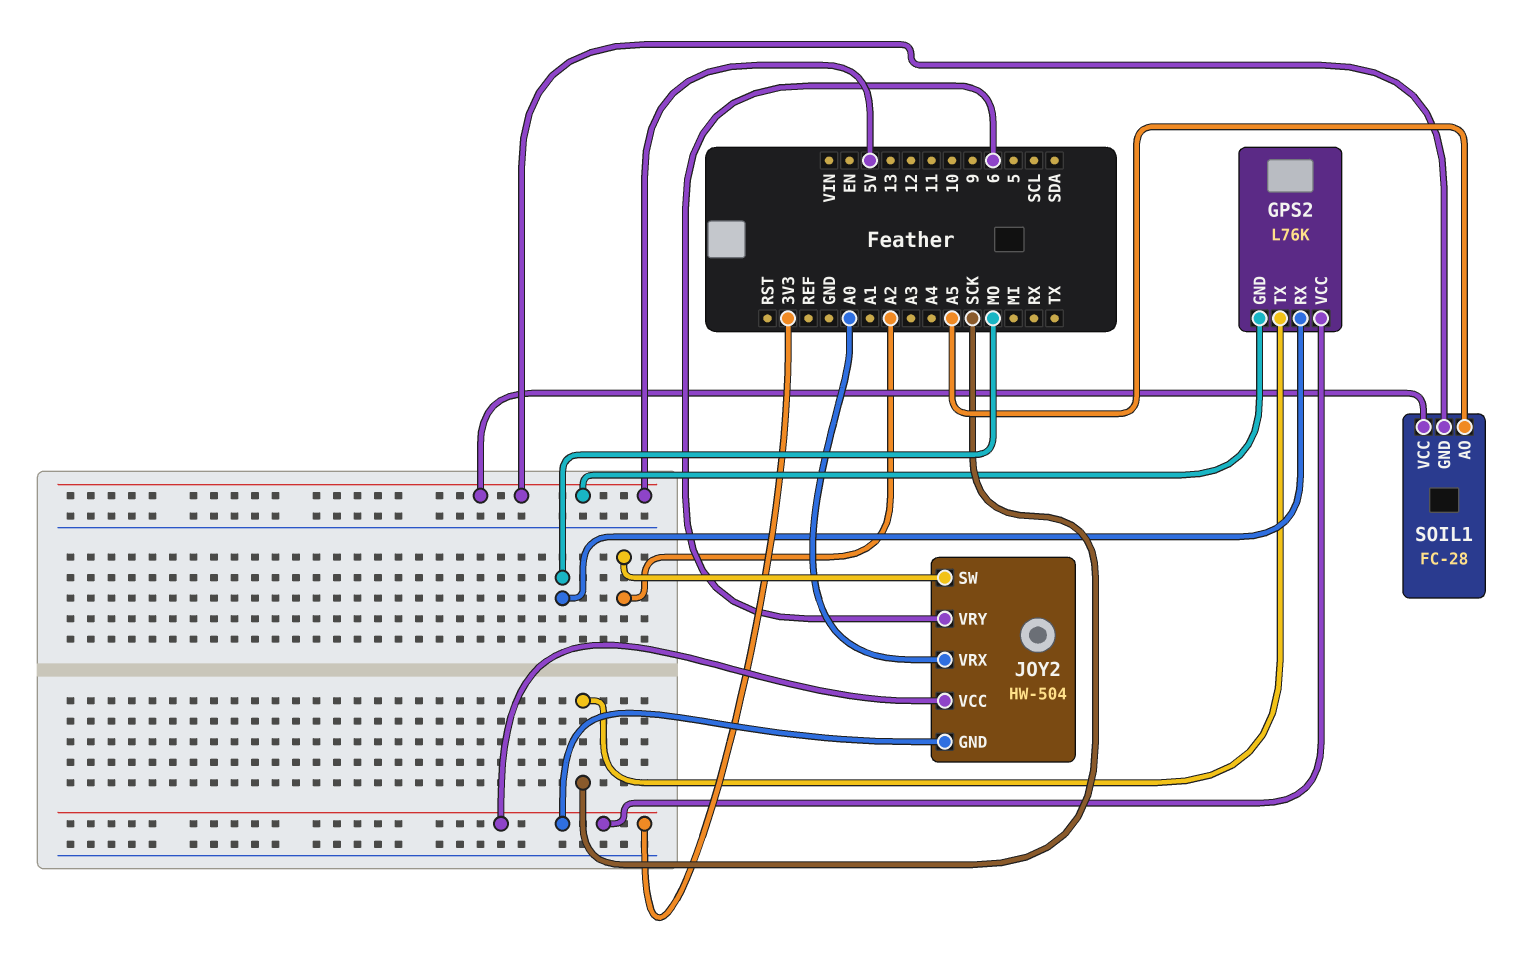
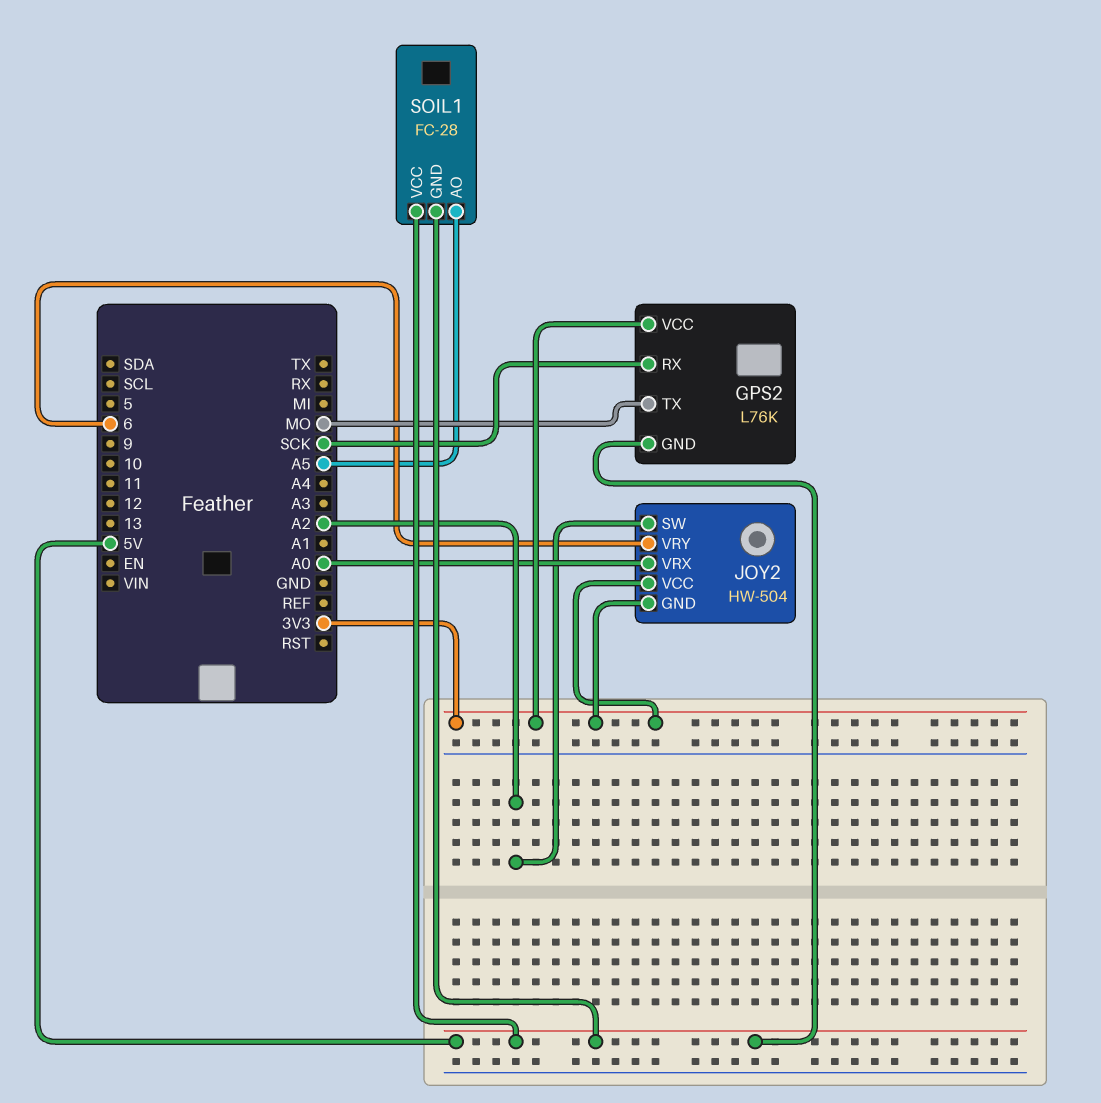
GPS2 pin RX: MO -> SCK
GPS2 pin TX: SCK -> MO

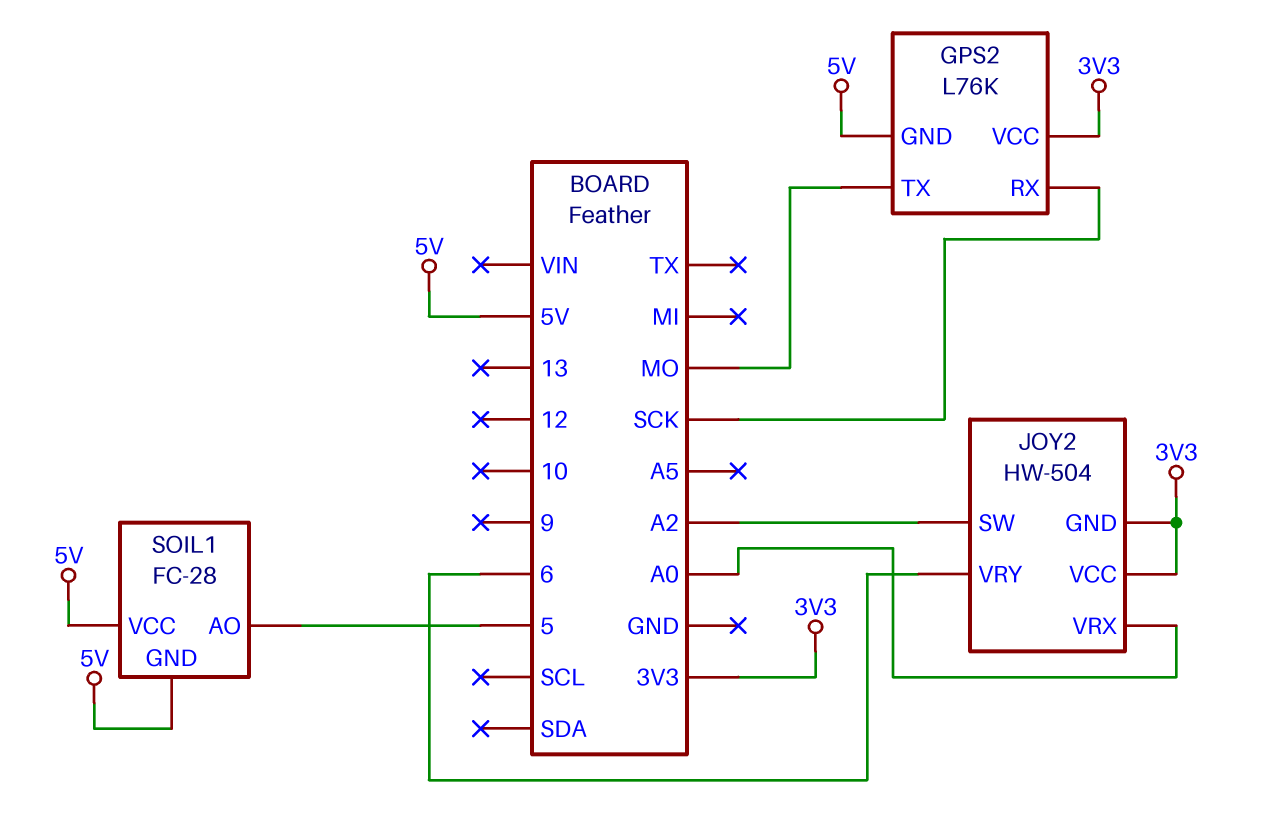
SOIL1 pin AO: A5 -> 5

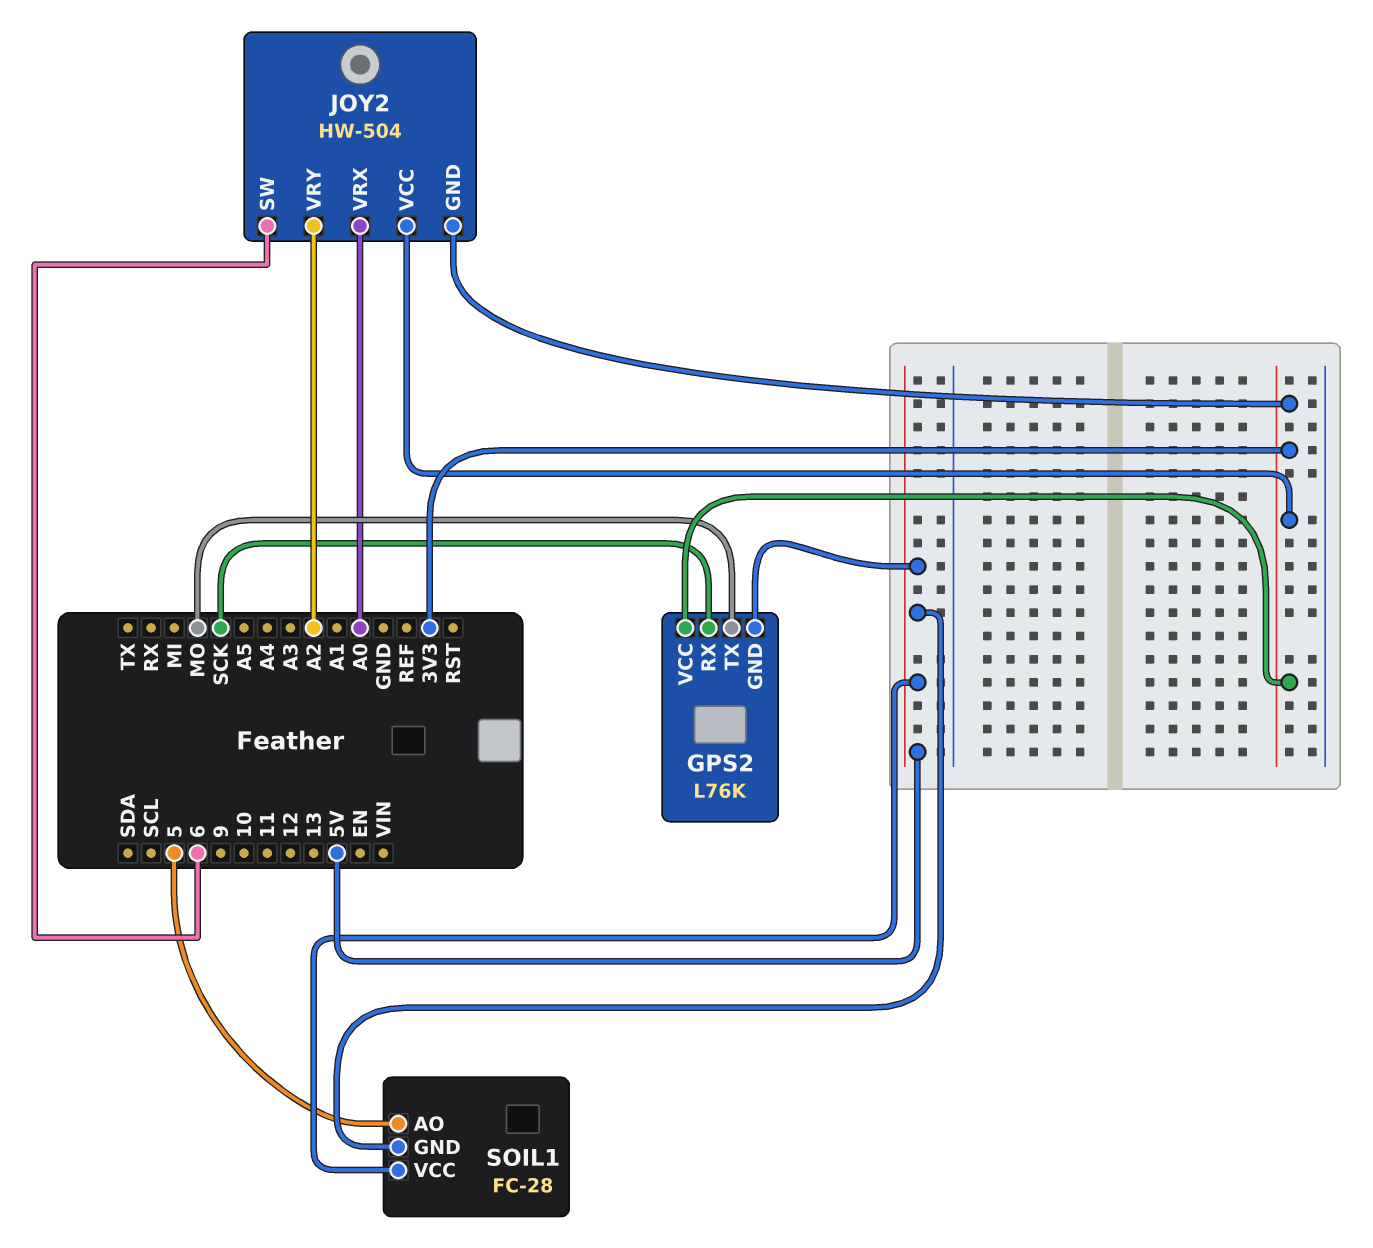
JOY2 pin SW: A2 -> 6
JOY2 pin VRY: 6 -> A2

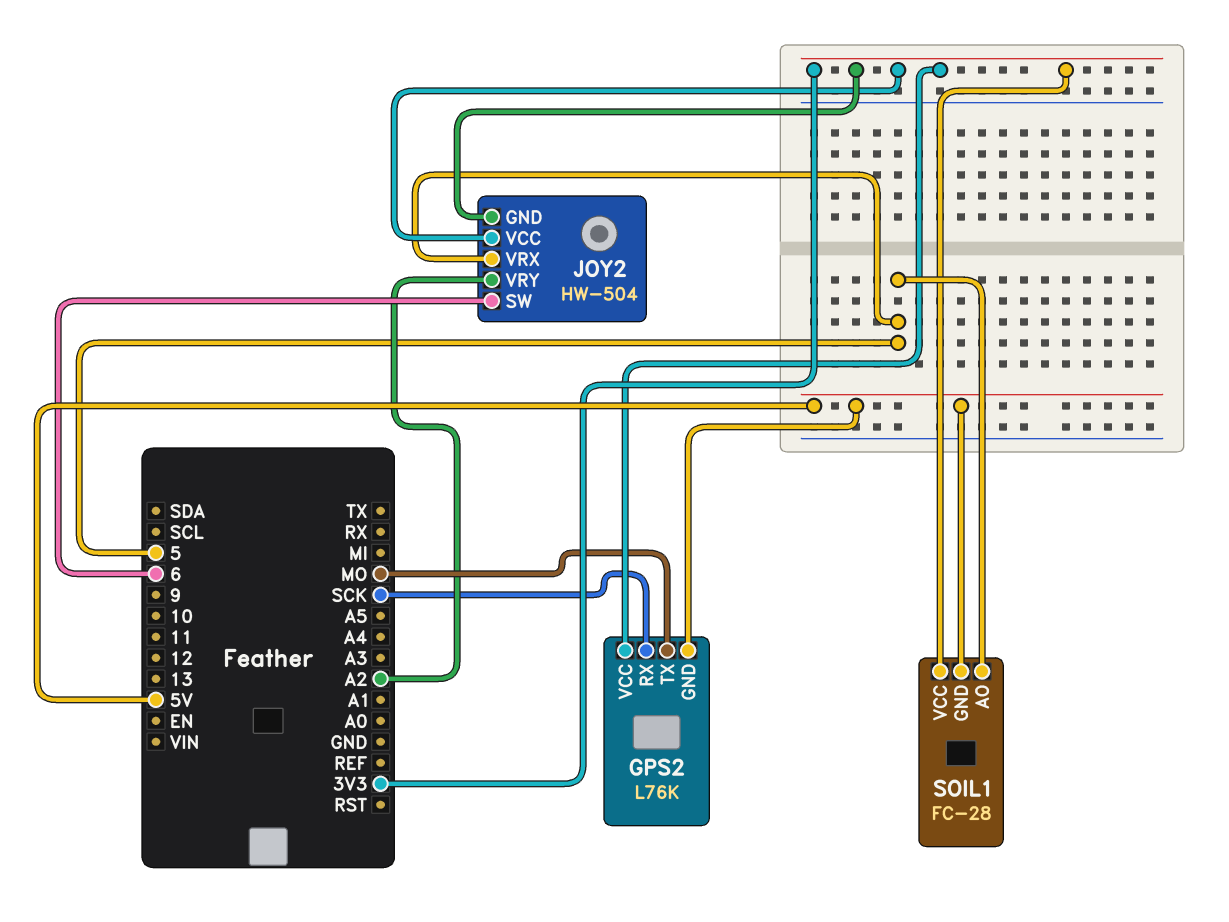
JOY2 pin VRX: A0 -> 5
SOIL1 pin VCC: 5V -> 3V3

